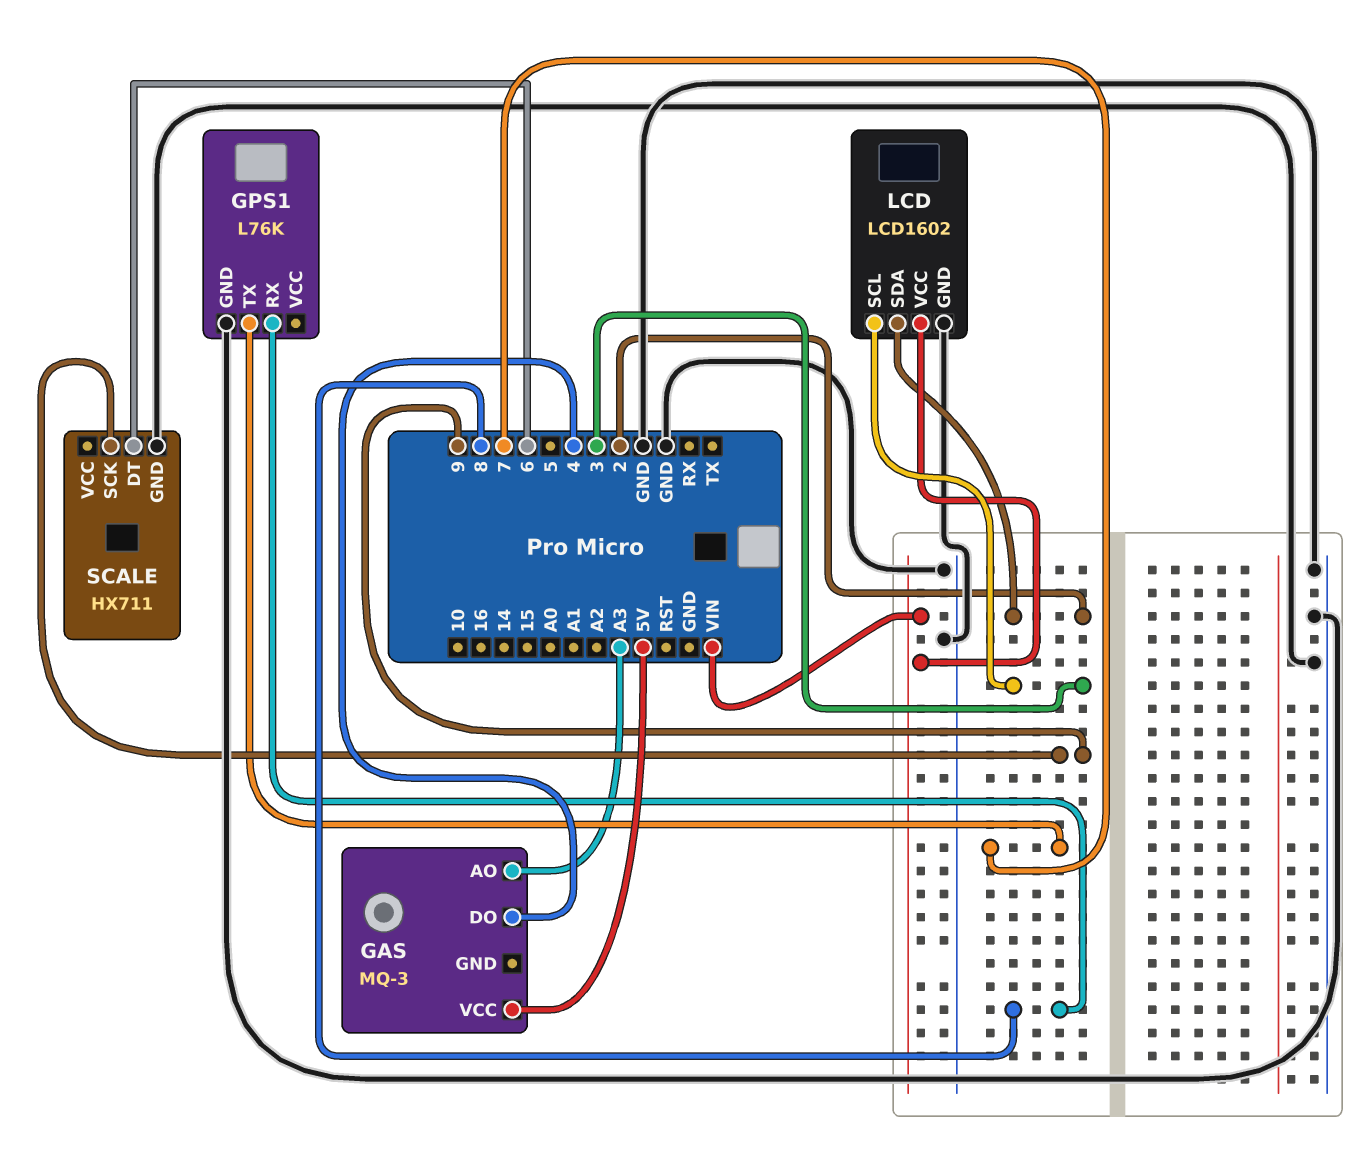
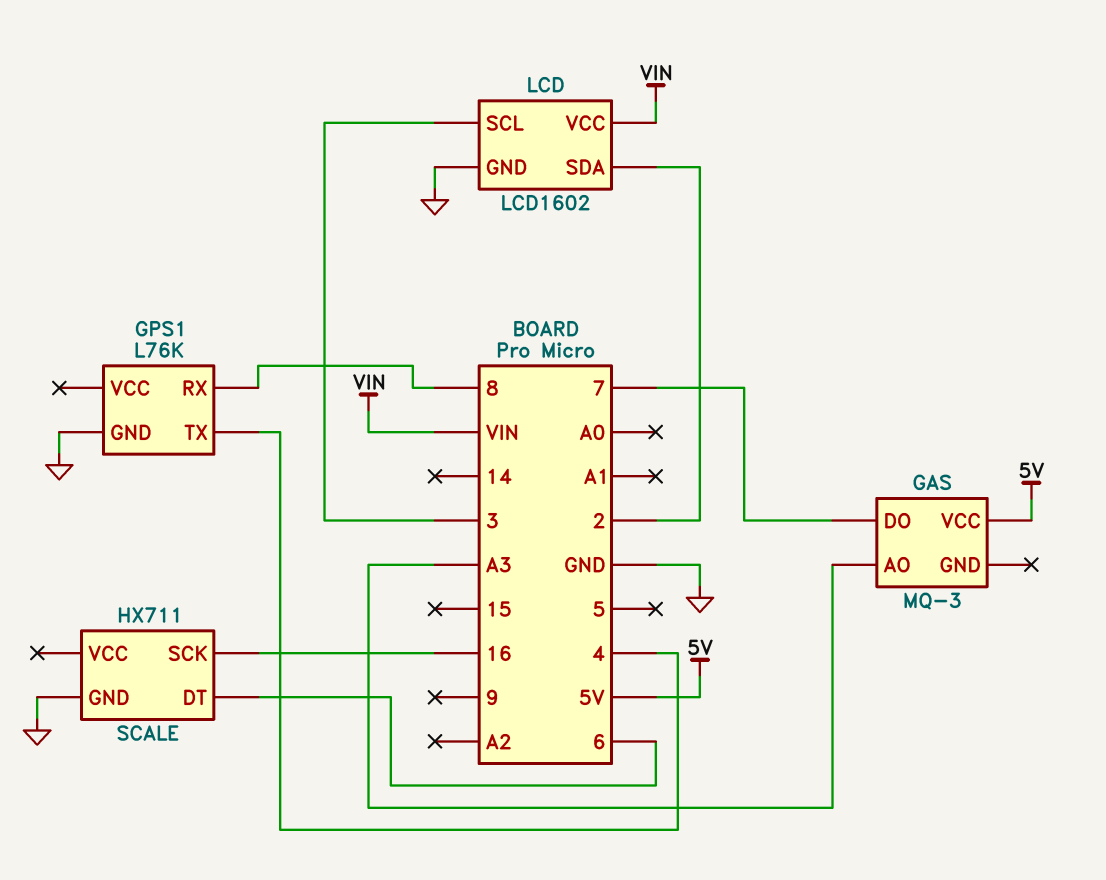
GAS pin DO: 4 -> 7
GPS1 pin TX: 7 -> 4
SCALE pin SCK: 9 -> 16

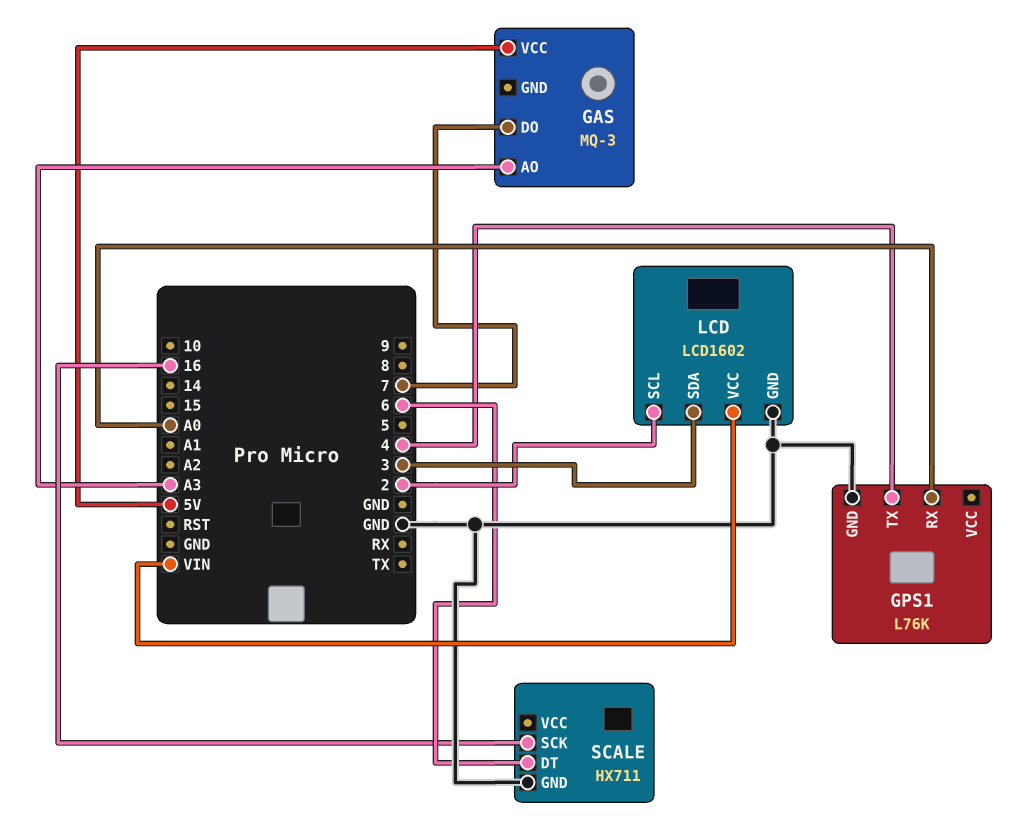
GPS1 pin RX: 8 -> A0
LCD pin SCL: 3 -> 2
LCD pin SDA: 2 -> 3

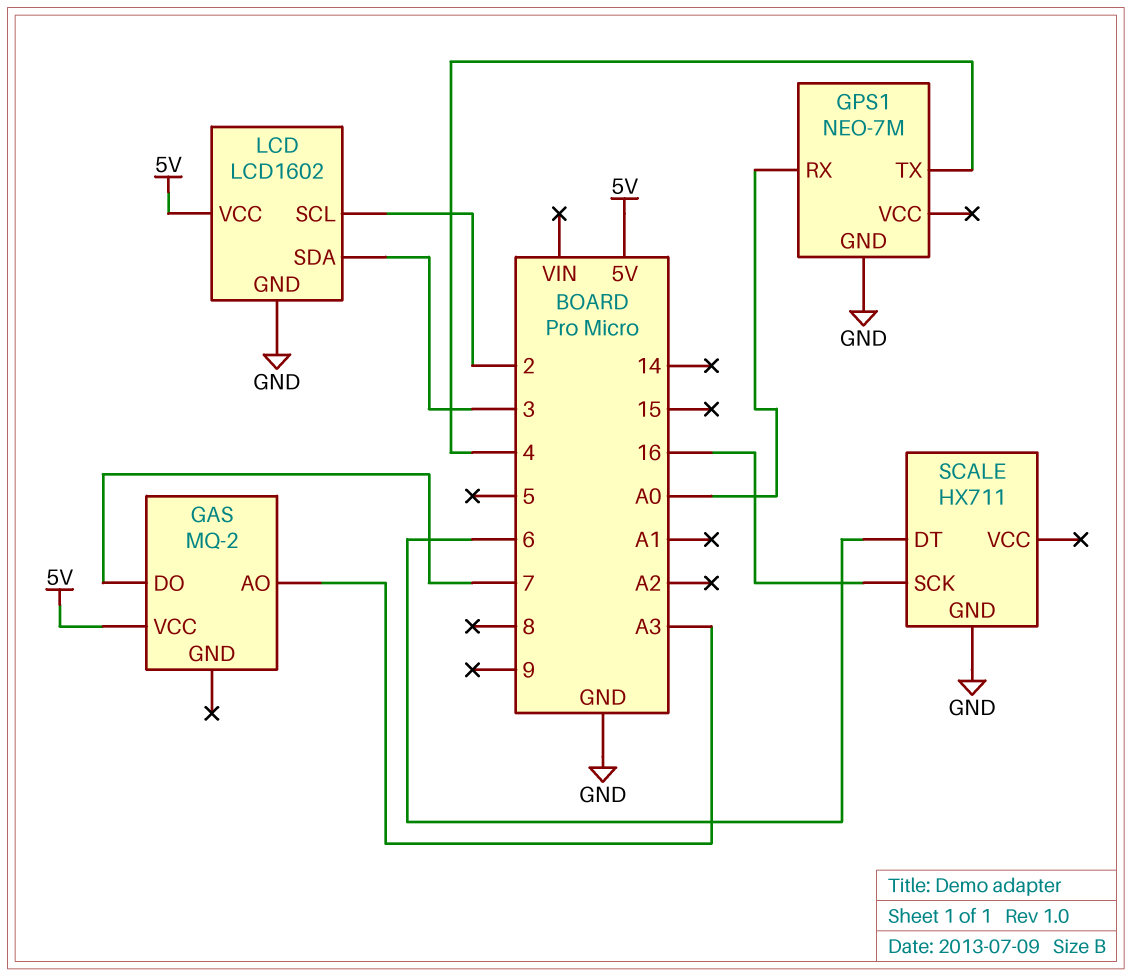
GAS: MQ-3 -> MQ-2
GPS1: L76K -> NEO-7M
LCD pin VCC: VIN -> 5V

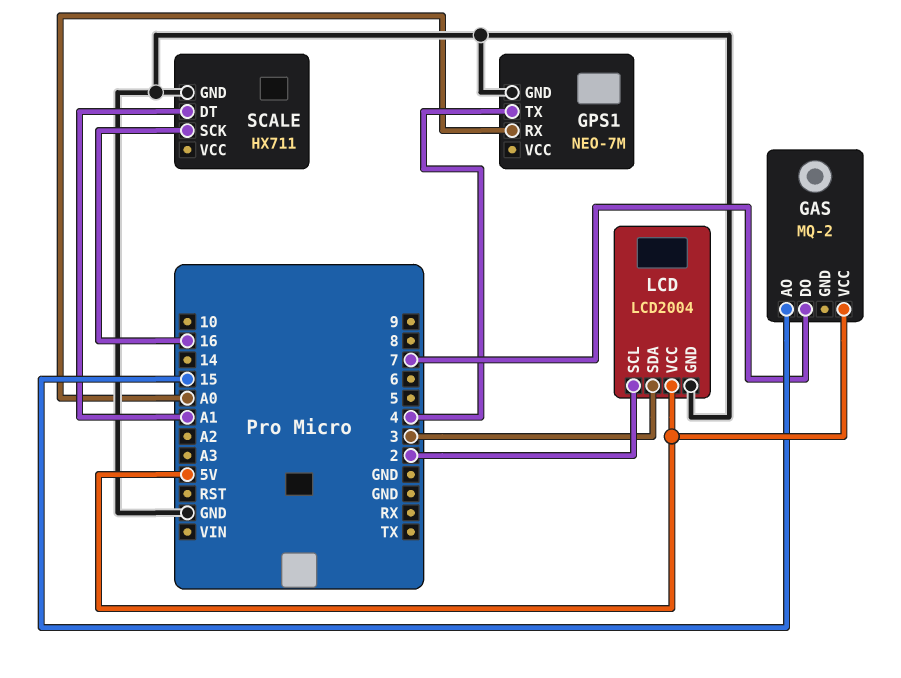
GAS pin AO: A3 -> 15
LCD: LCD1602 -> LCD2004
SCALE pin DT: 6 -> A1

